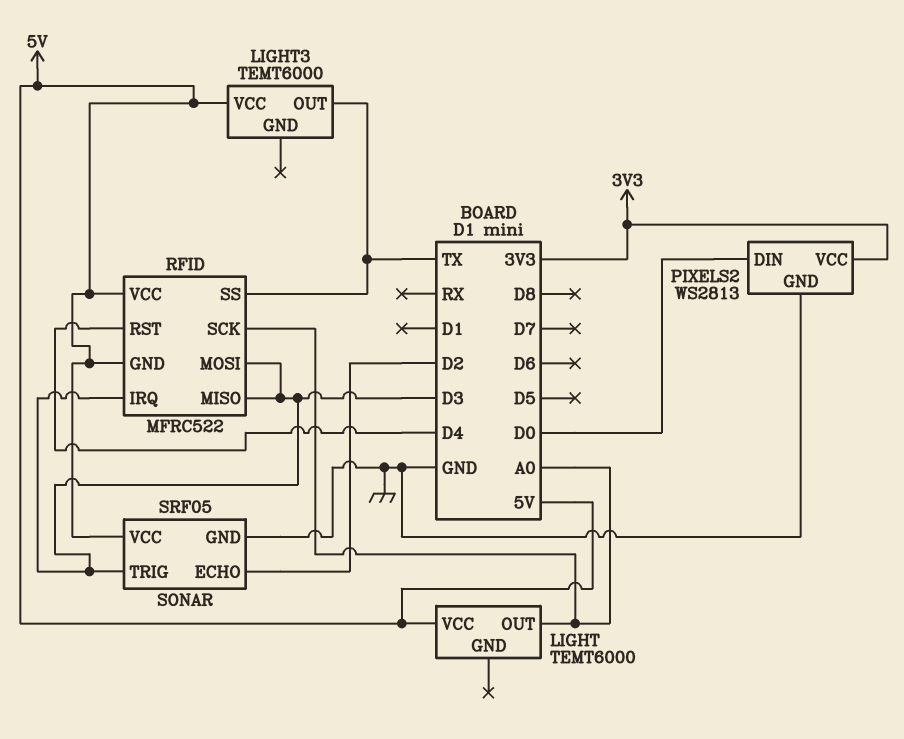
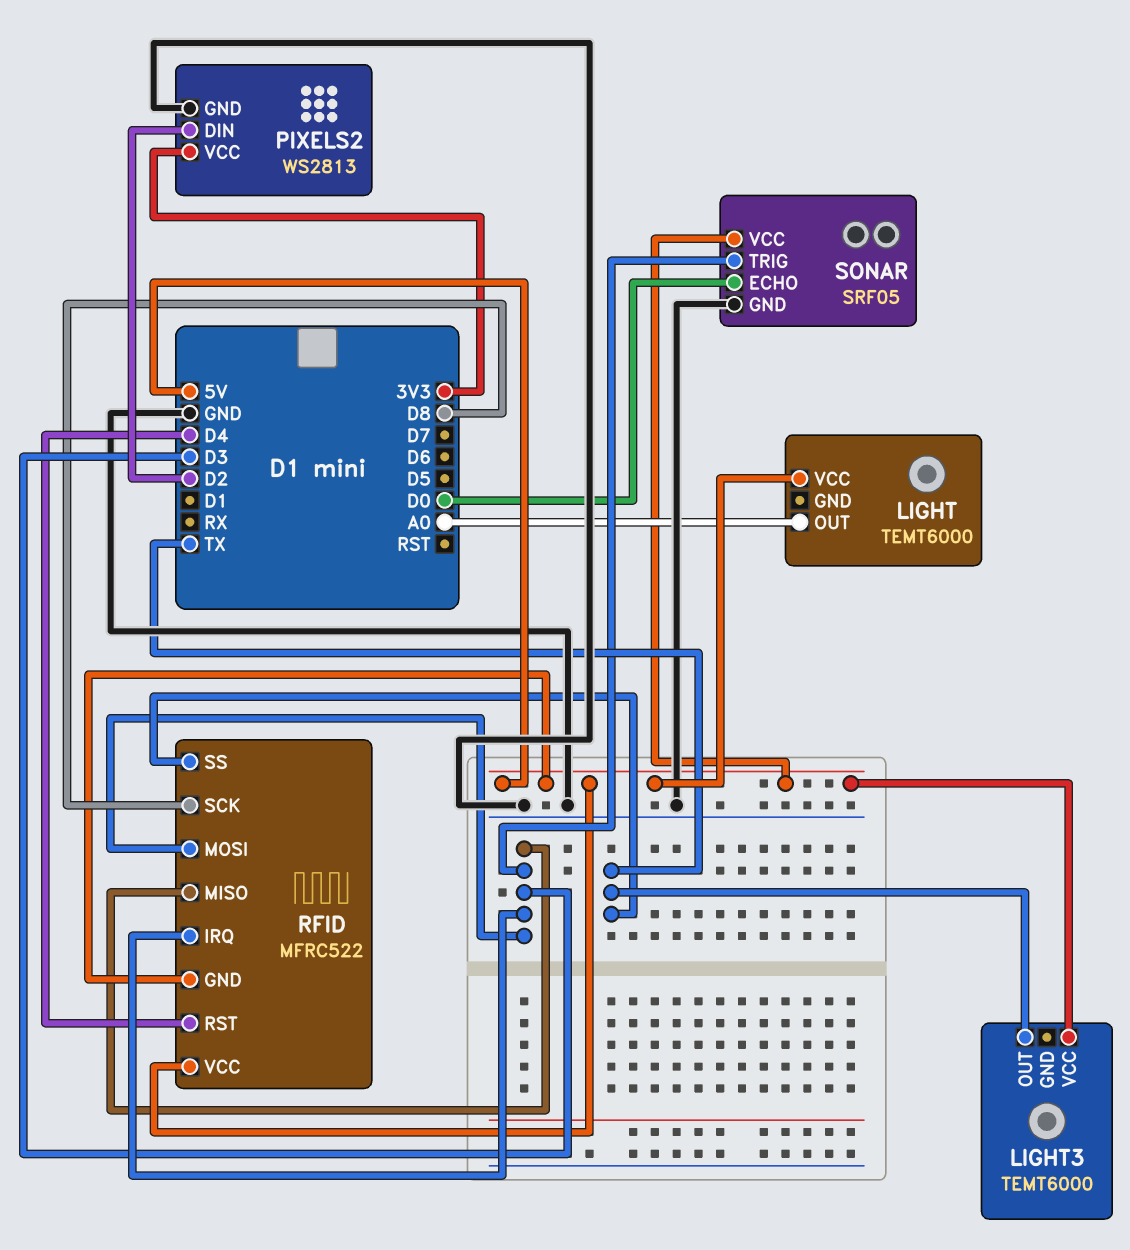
PIXELS2 pin DIN: D0 -> D2
RFID pin SCK: A0 -> D8
SONAR pin ECHO: D2 -> D0

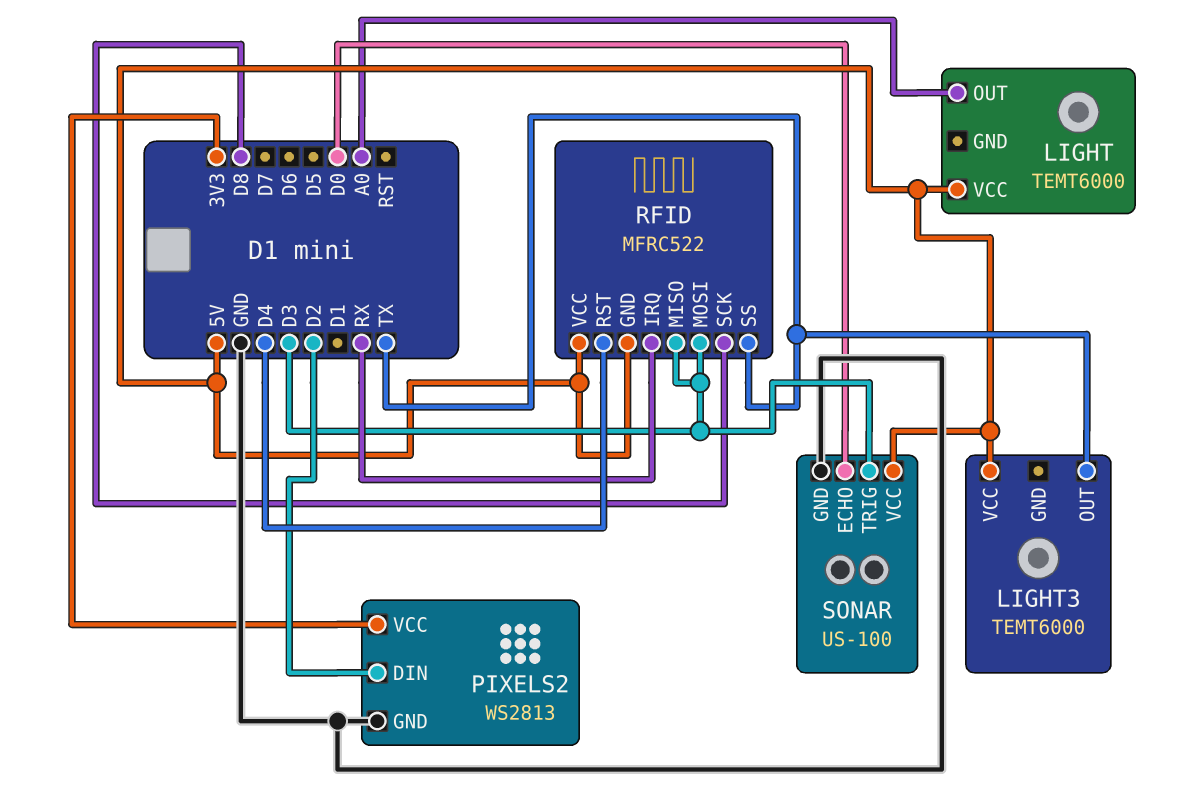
RFID pin IRQ: D3 -> RX
SONAR: SRF05 -> US-100

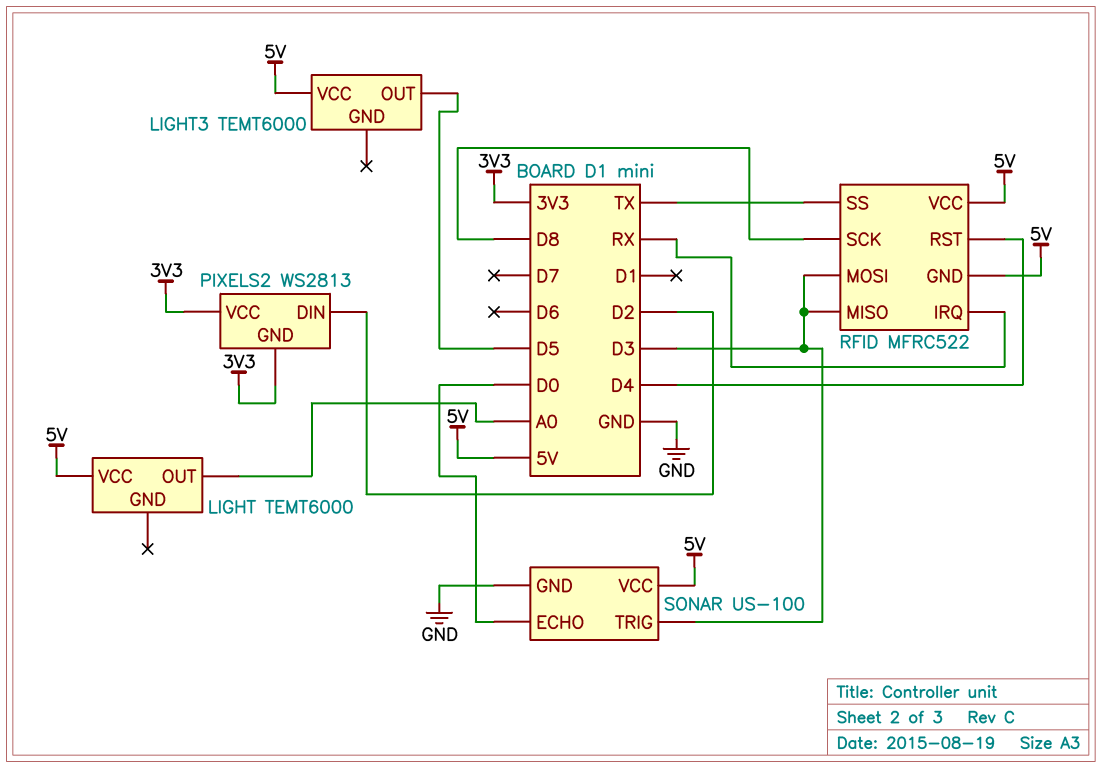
LIGHT3 pin OUT: TX -> D5
PIXELS2 pin GND: GND -> 3V3

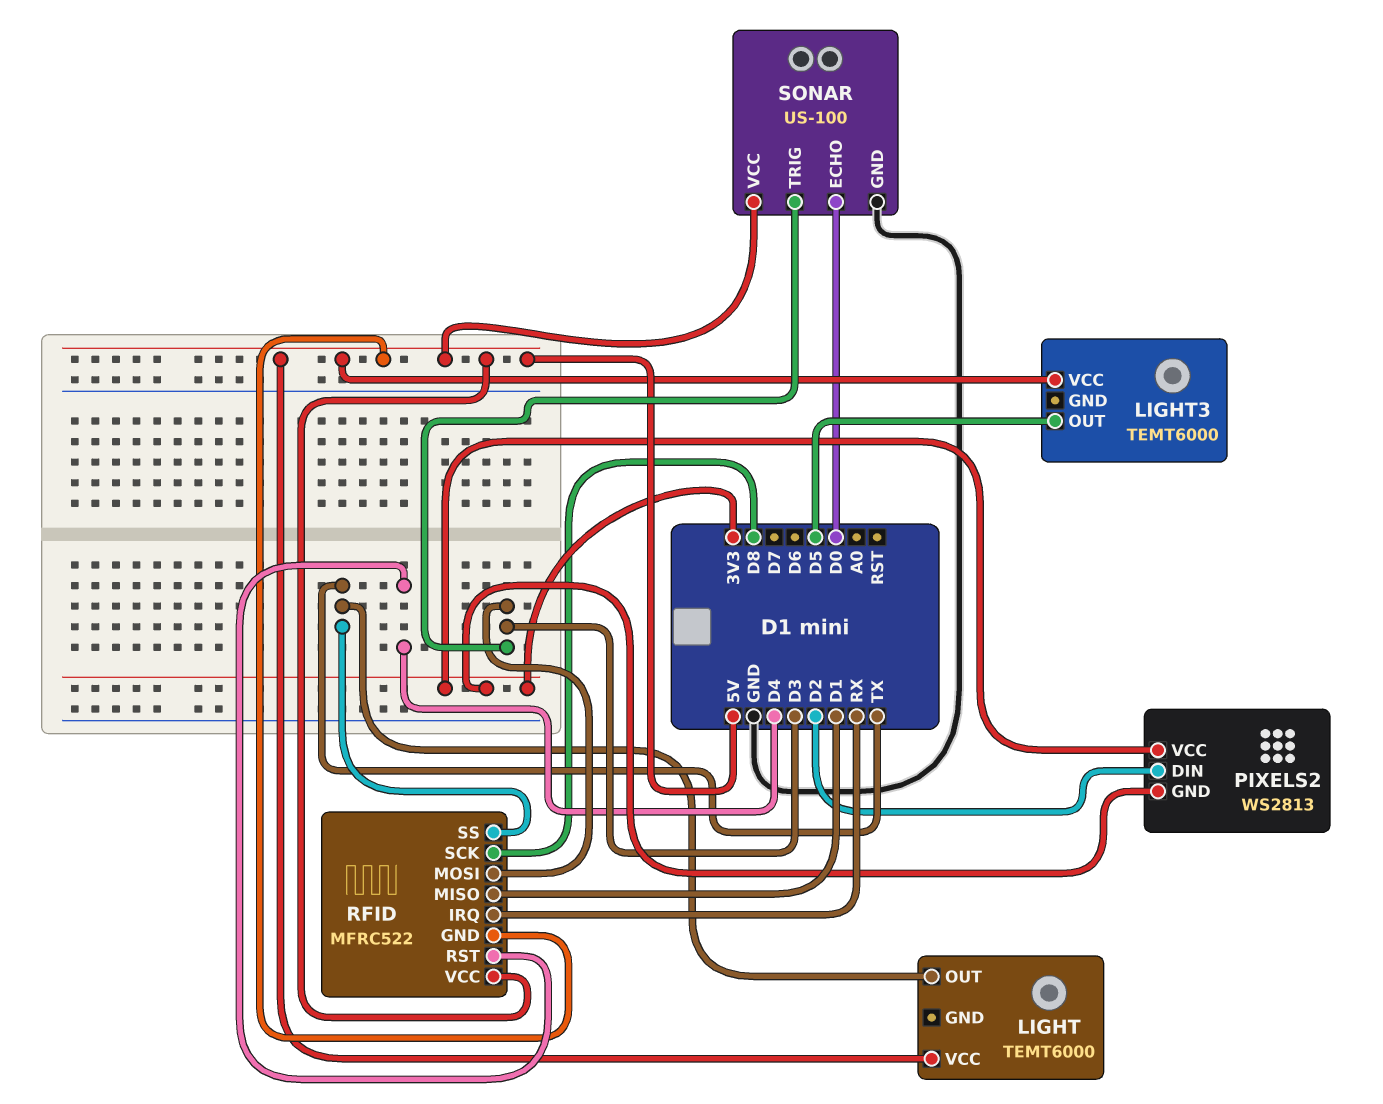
LIGHT pin OUT: A0 -> TX
RFID pin MISO: D3 -> D1

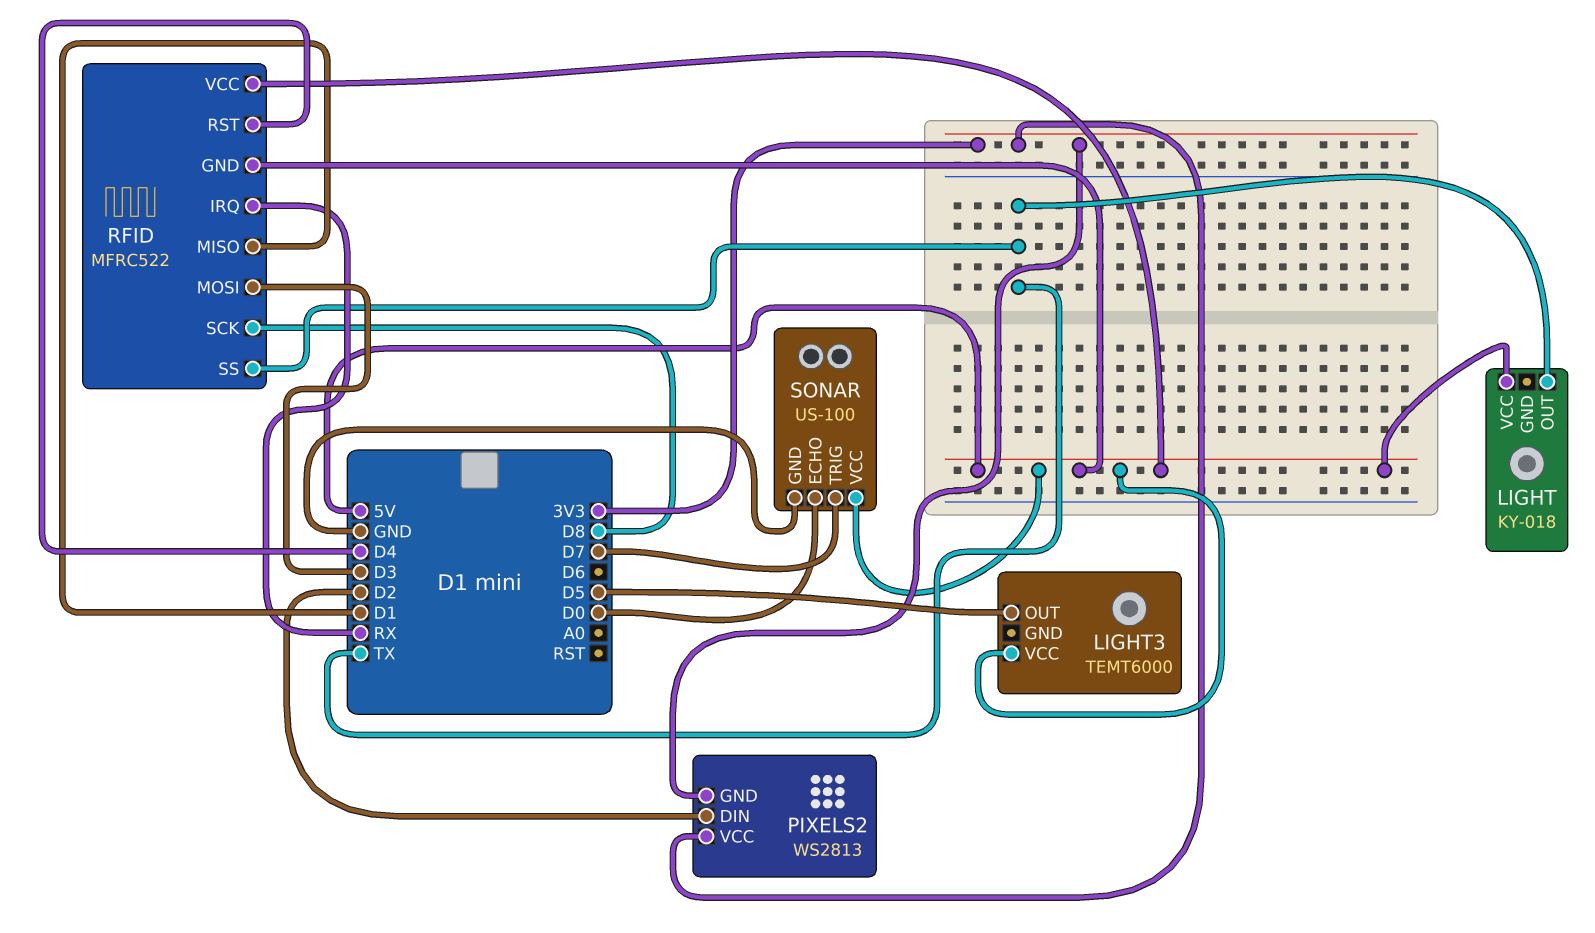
LIGHT: TEMT6000 -> KY-018
SONAR pin TRIG: D3 -> D7

